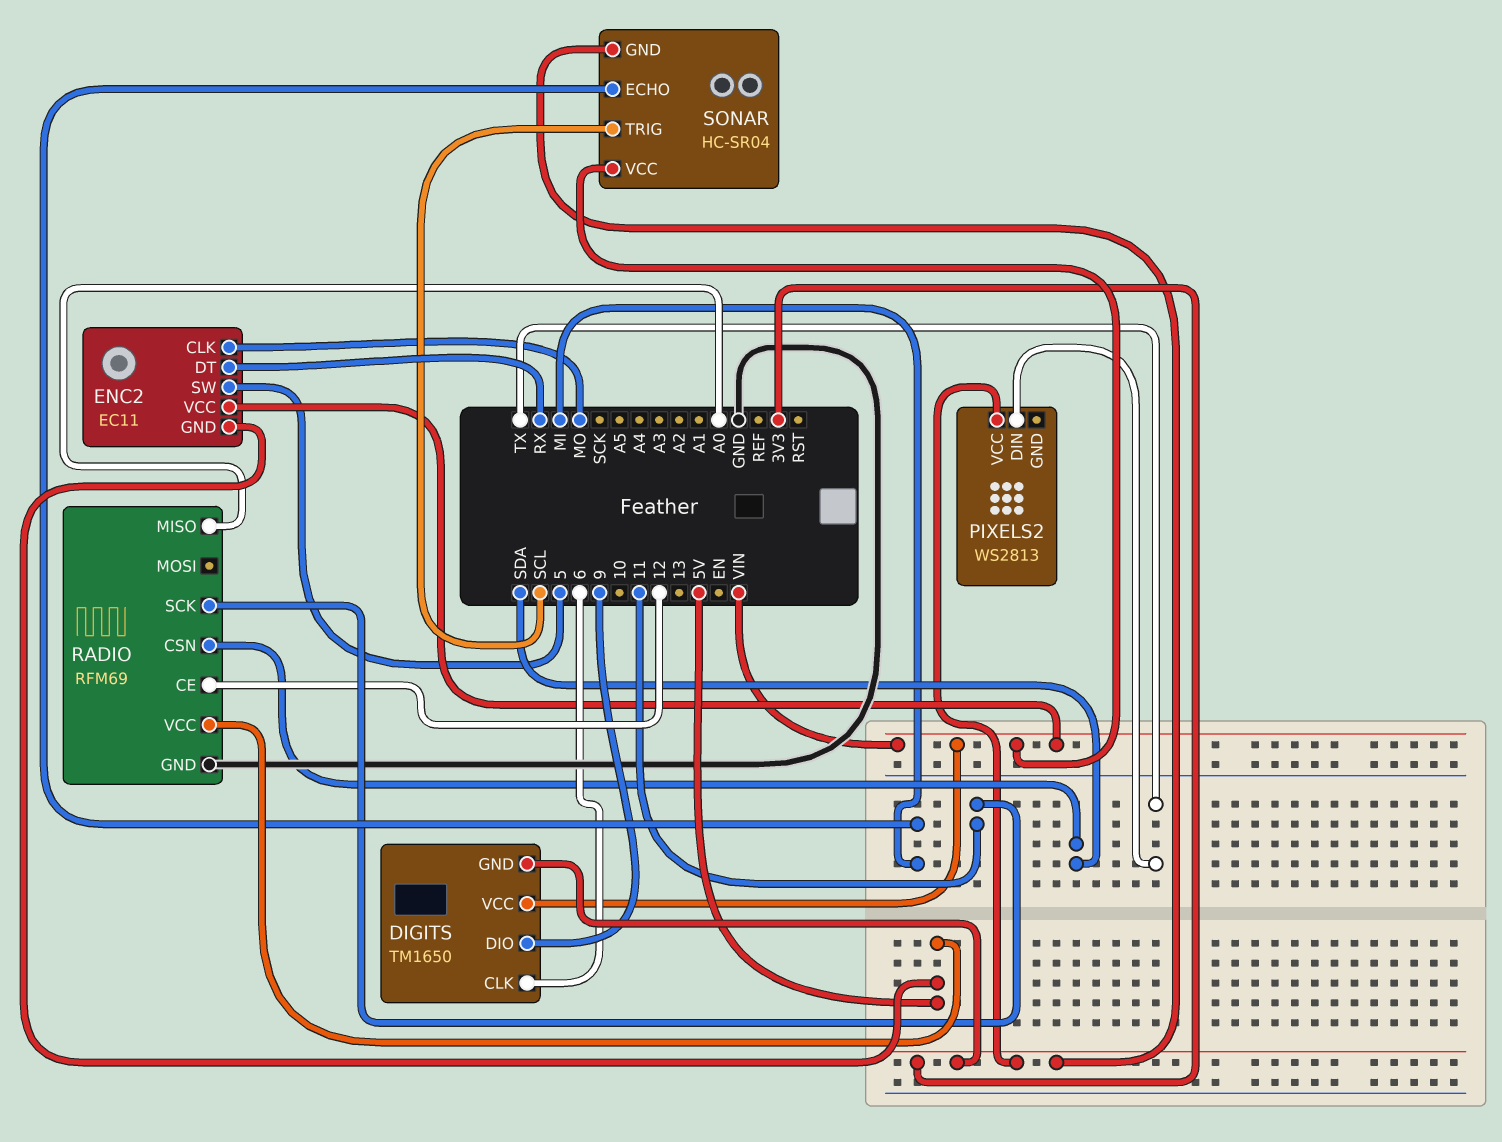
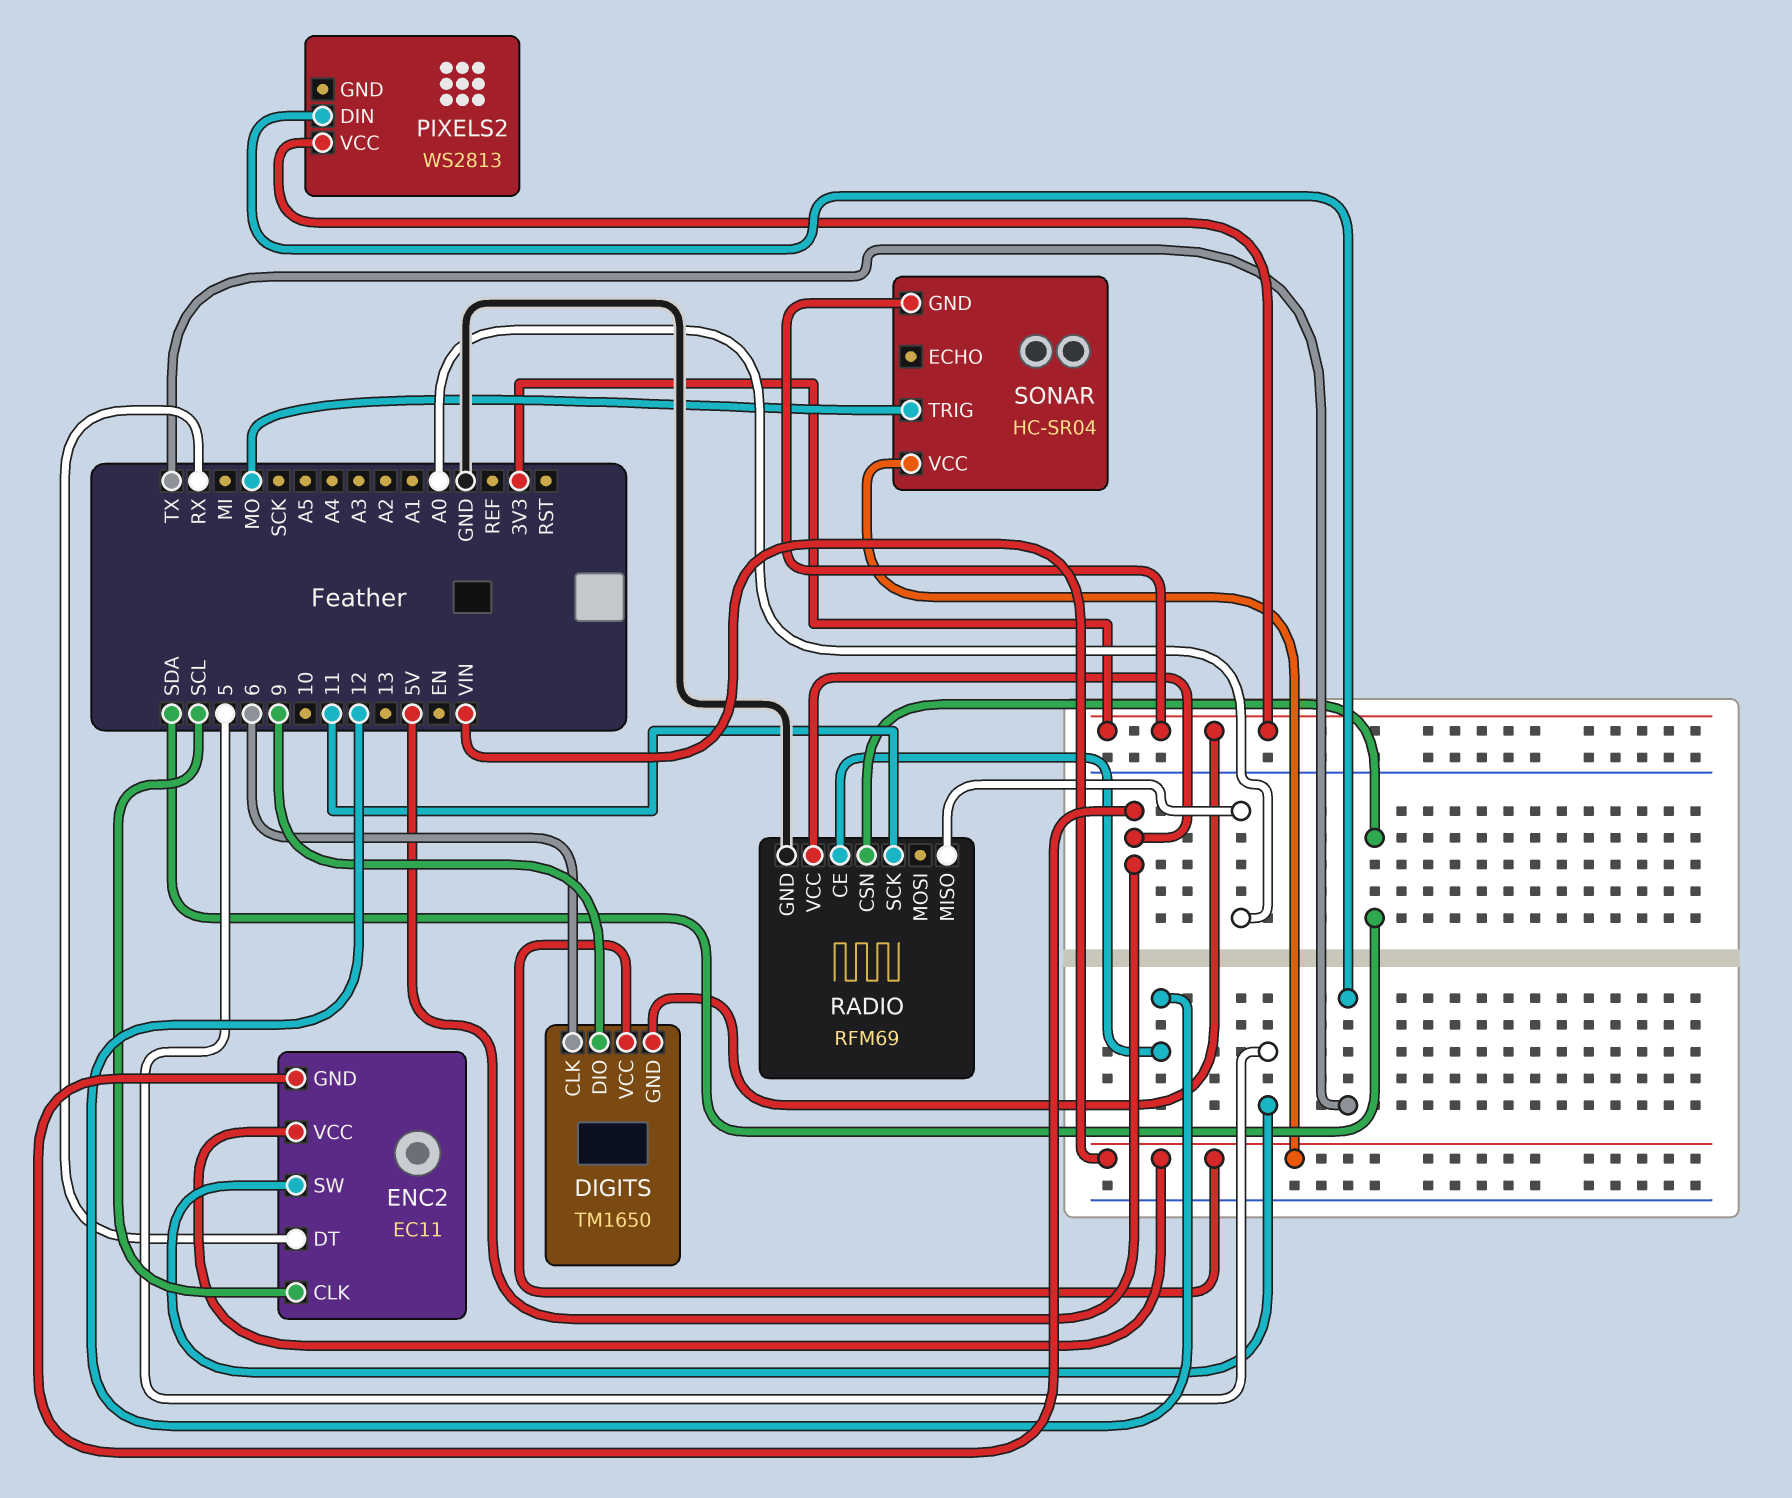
ENC2 pin CLK: MO -> SCL
SONAR pin ECHO: MI -> none
SONAR pin TRIG: SCL -> MO

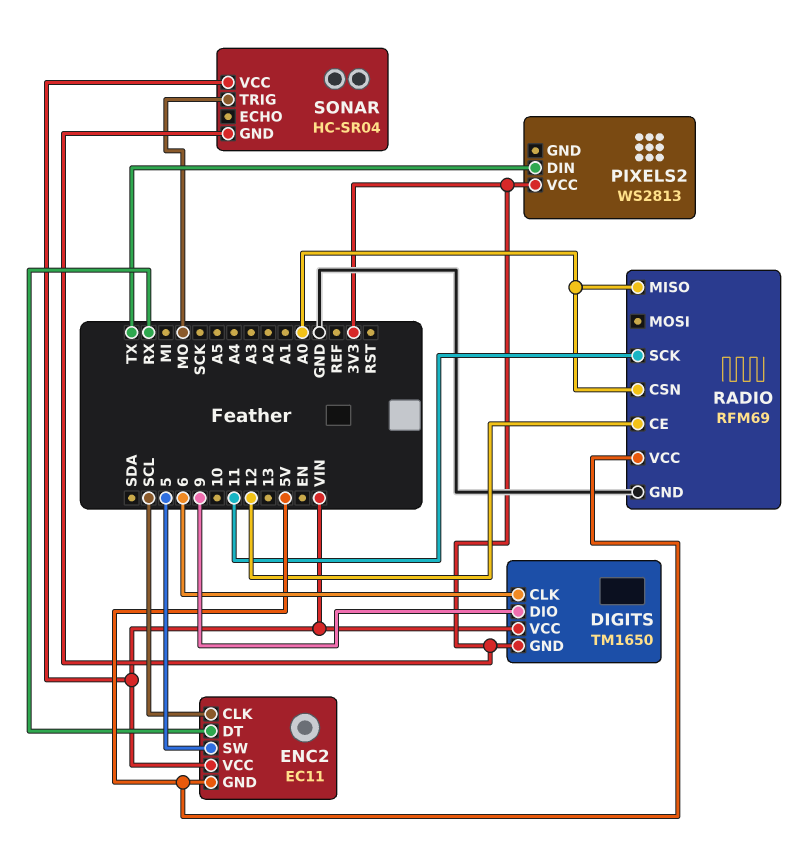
RADIO pin CSN: SDA -> A0

